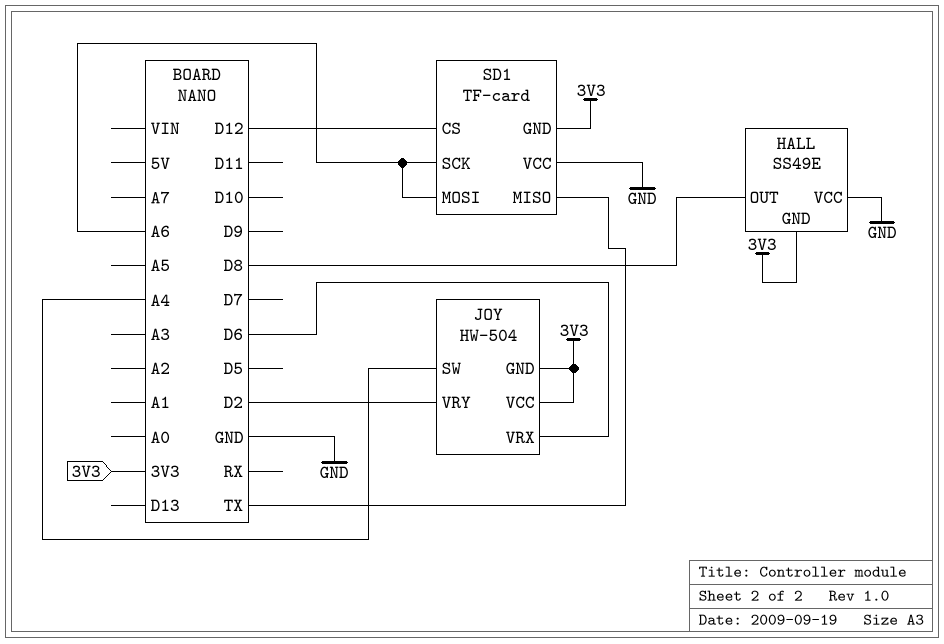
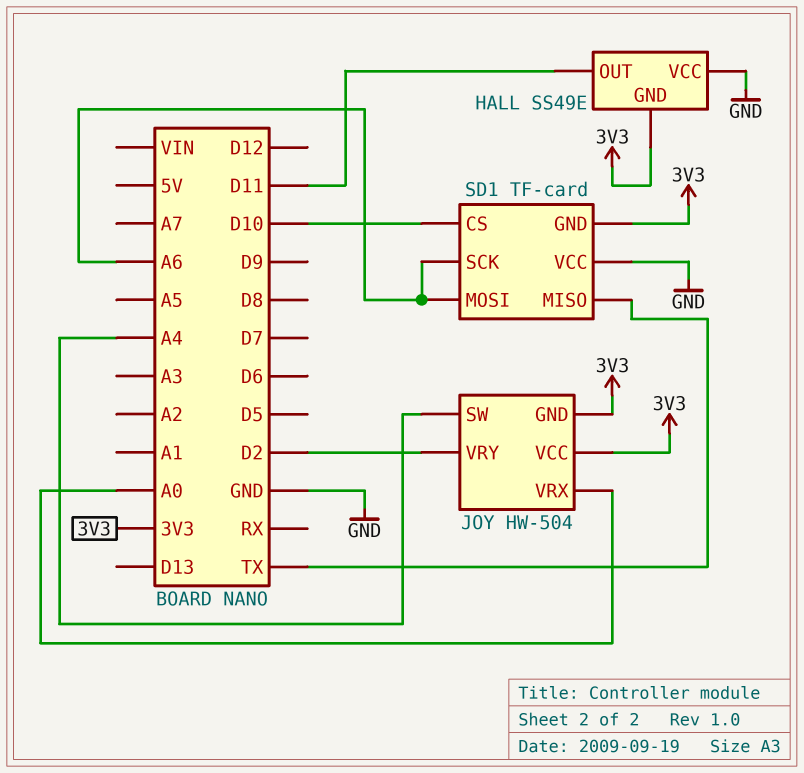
HALL pin OUT: D8 -> D11
JOY pin VRX: D6 -> A0
SD1 pin CS: D12 -> D10

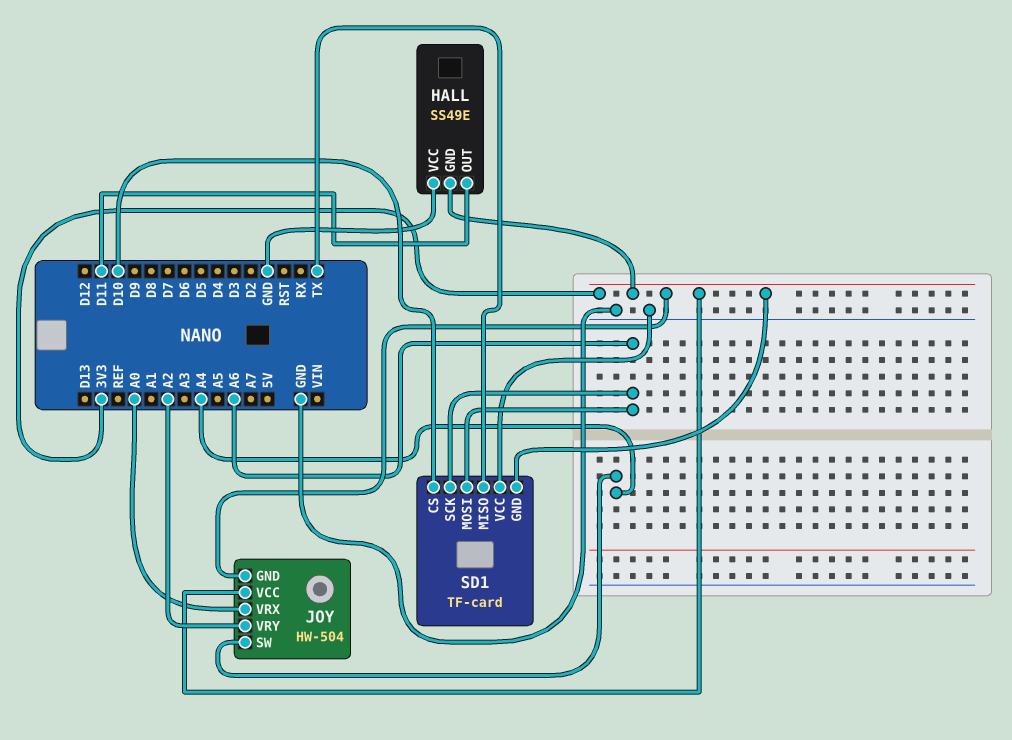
JOY pin VRY: D2 -> A2

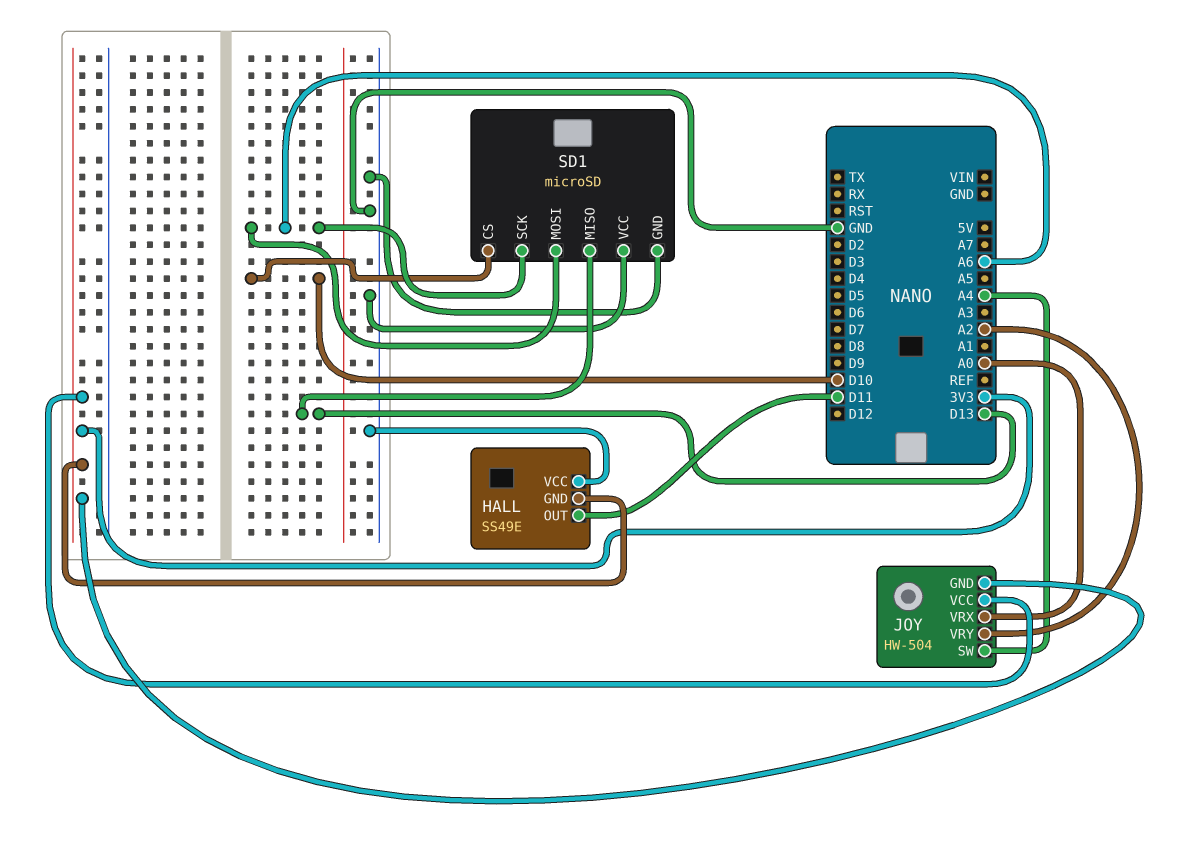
SD1: TF-card -> microSD
SD1 pin GND: 3V3 -> GND
SD1 pin MISO: TX -> D13

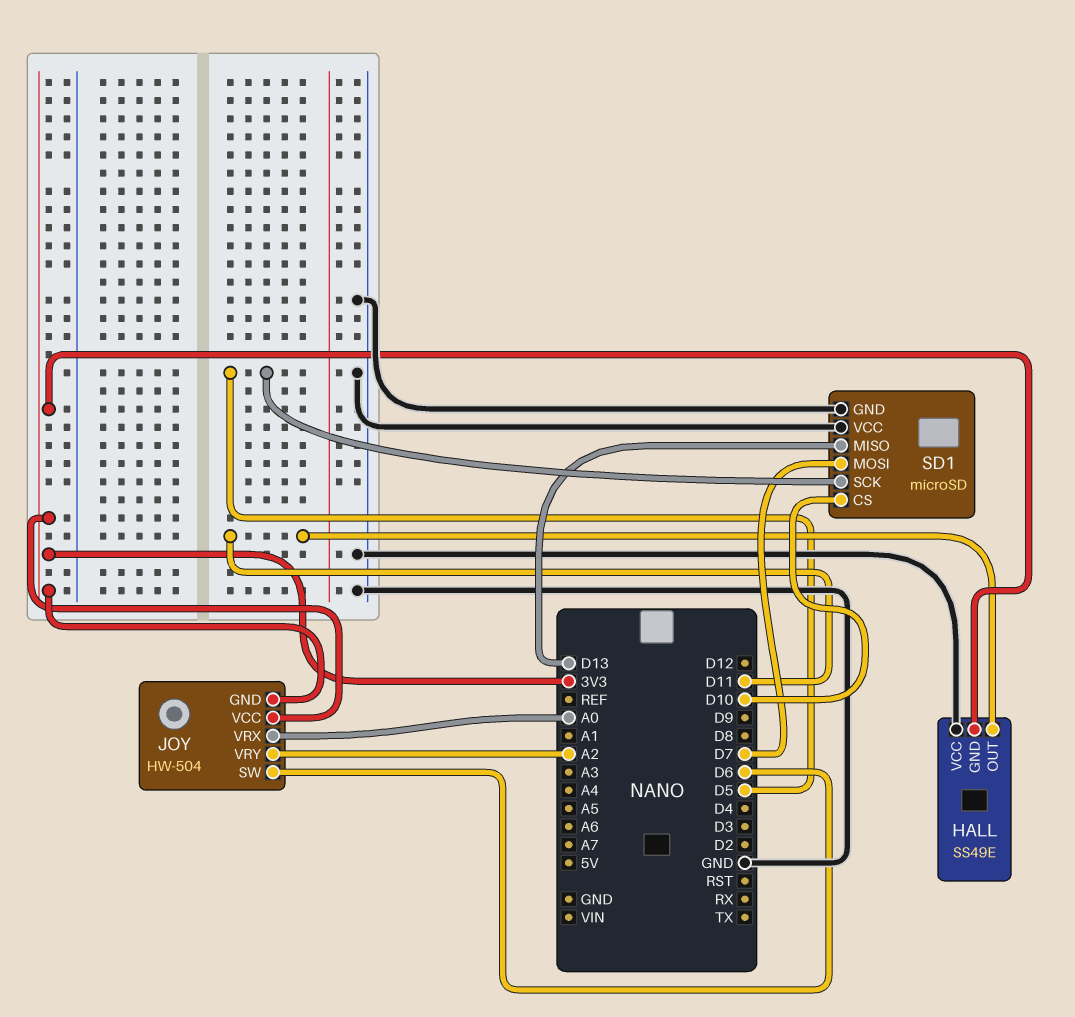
JOY pin SW: A4 -> D6
SD1 pin MOSI: A6 -> D7
SD1 pin SCK: A6 -> D5

